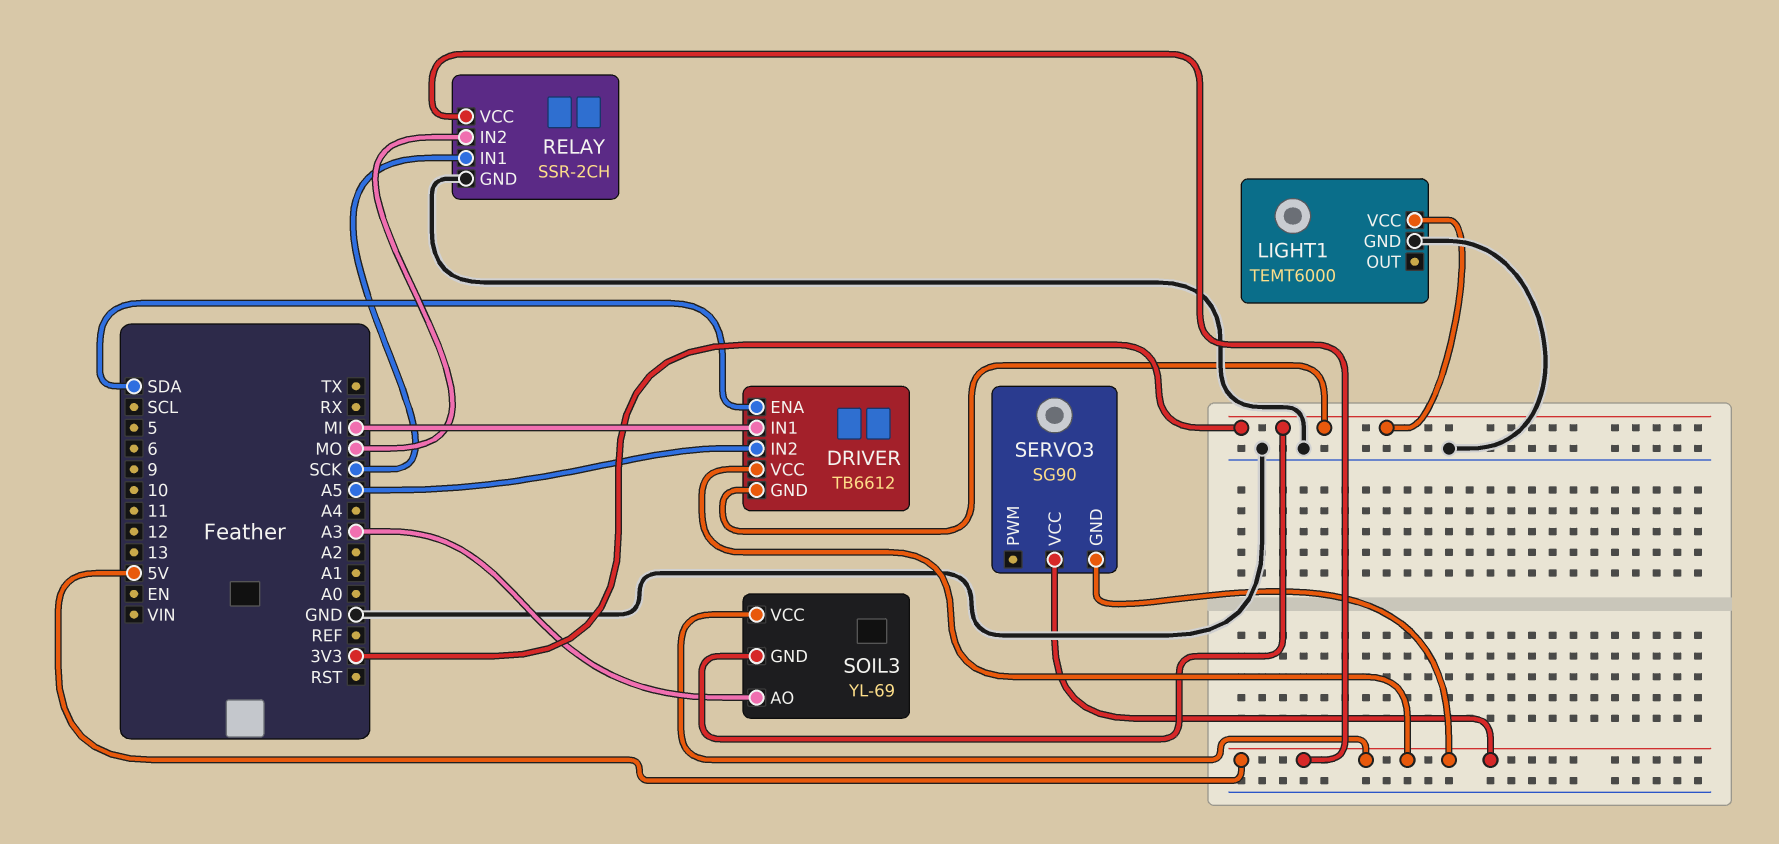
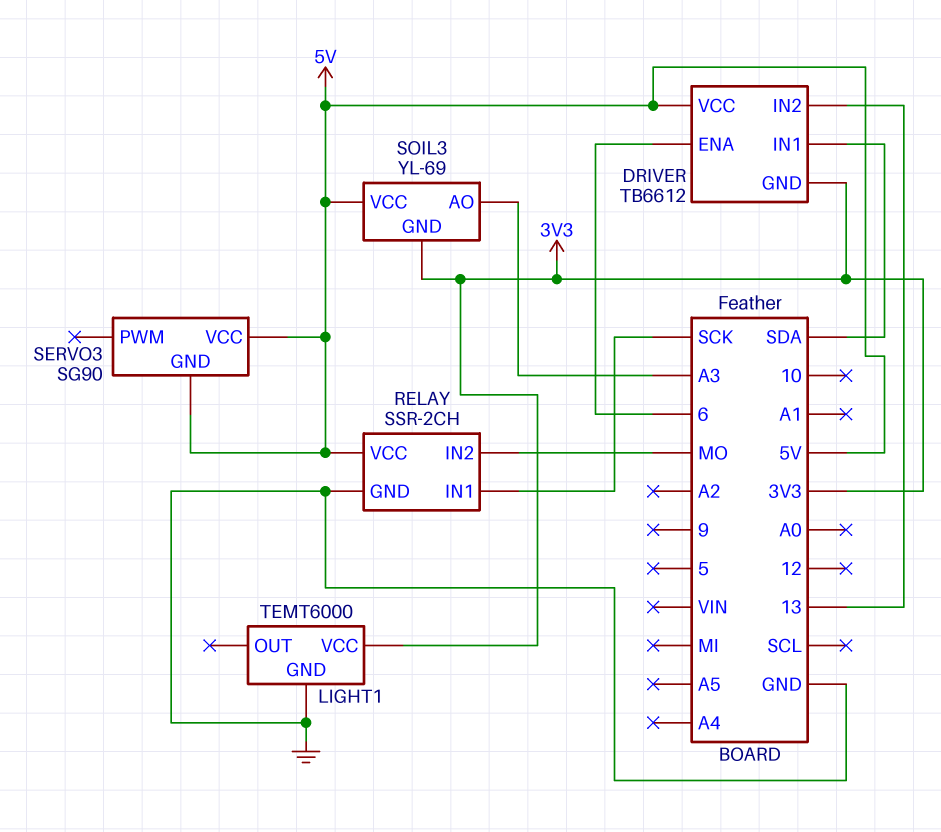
DRIVER pin ENA: SDA -> 6
DRIVER pin IN1: MI -> SDA
DRIVER pin IN2: A5 -> 13

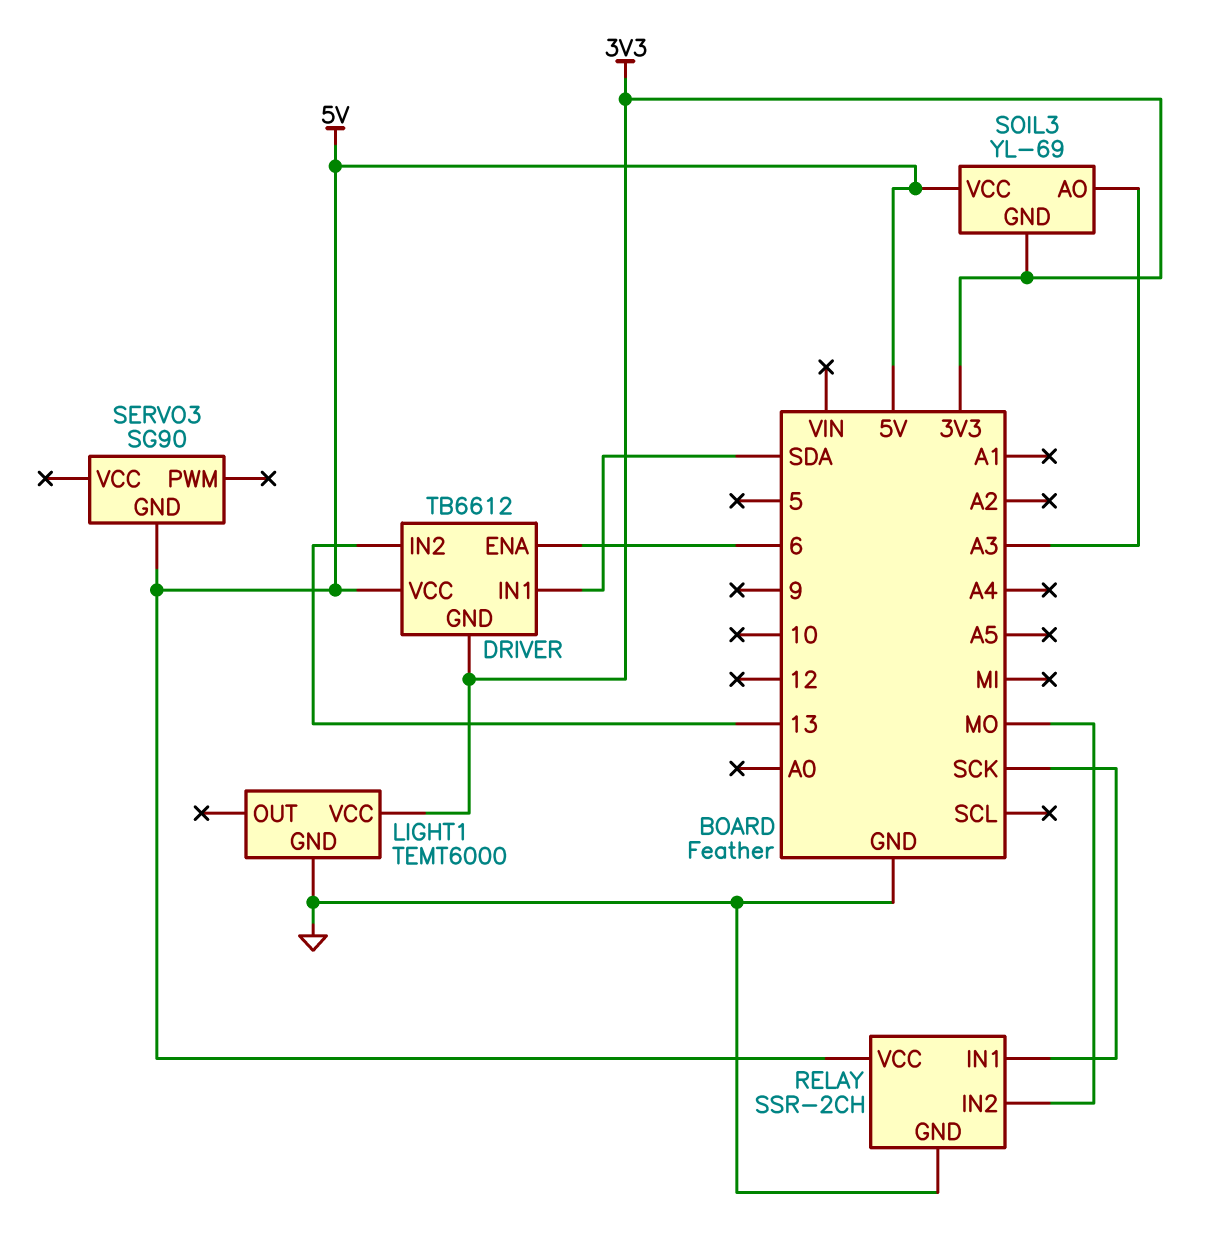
SERVO3 pin VCC: 5V -> none

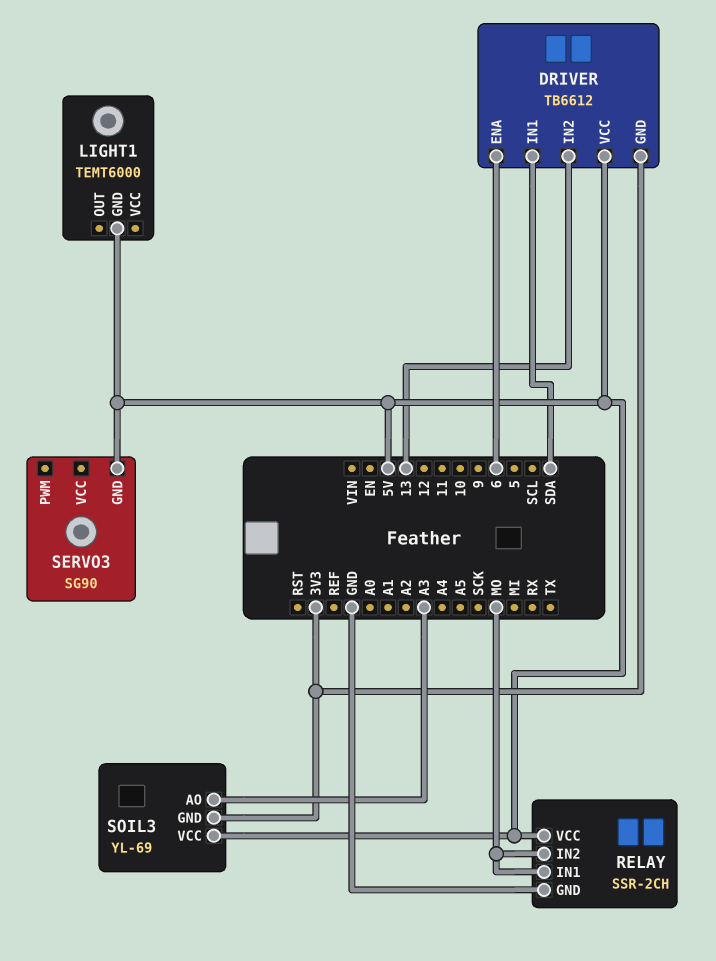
LIGHT1 pin GND: GND -> 5V
LIGHT1 pin VCC: 3V3 -> none
RELAY pin IN1: SCK -> MO

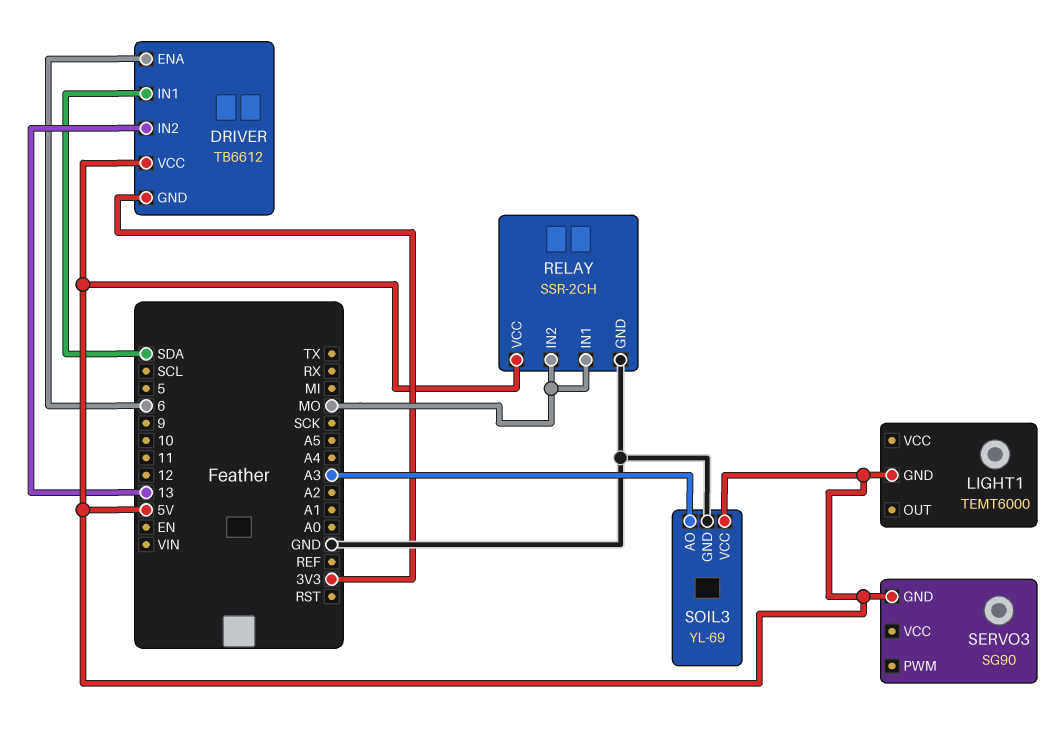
SOIL3 pin GND: 3V3 -> GND

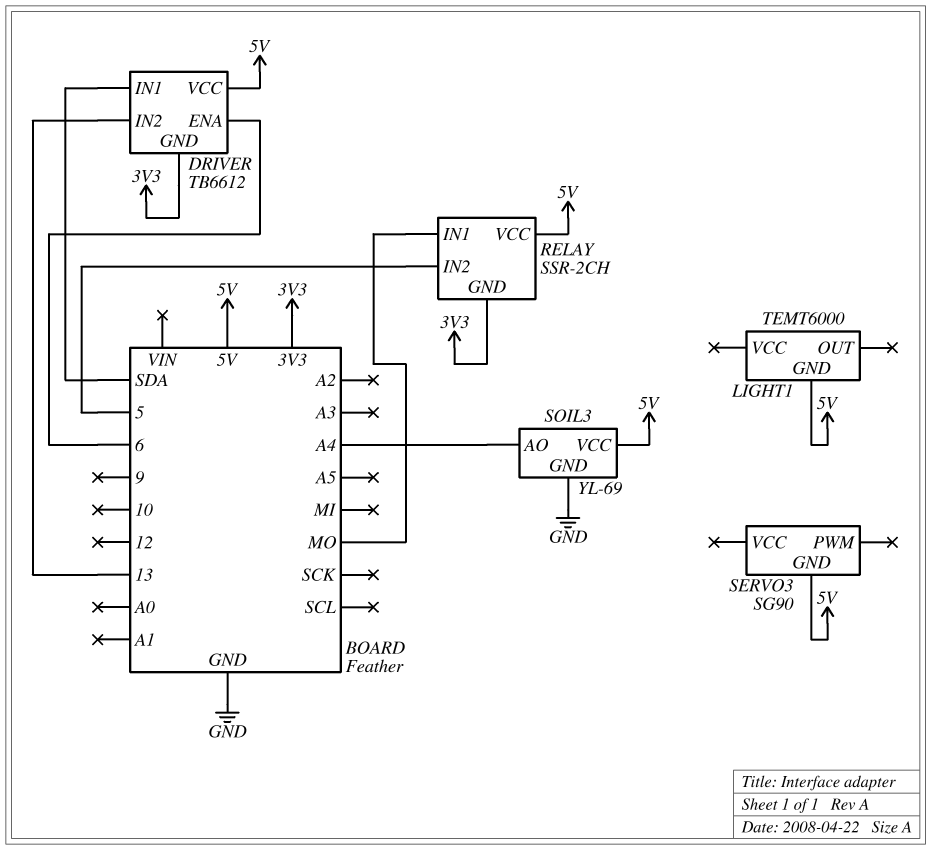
RELAY pin GND: GND -> 3V3
RELAY pin IN2: MO -> 5
SOIL3 pin AO: A3 -> A4

